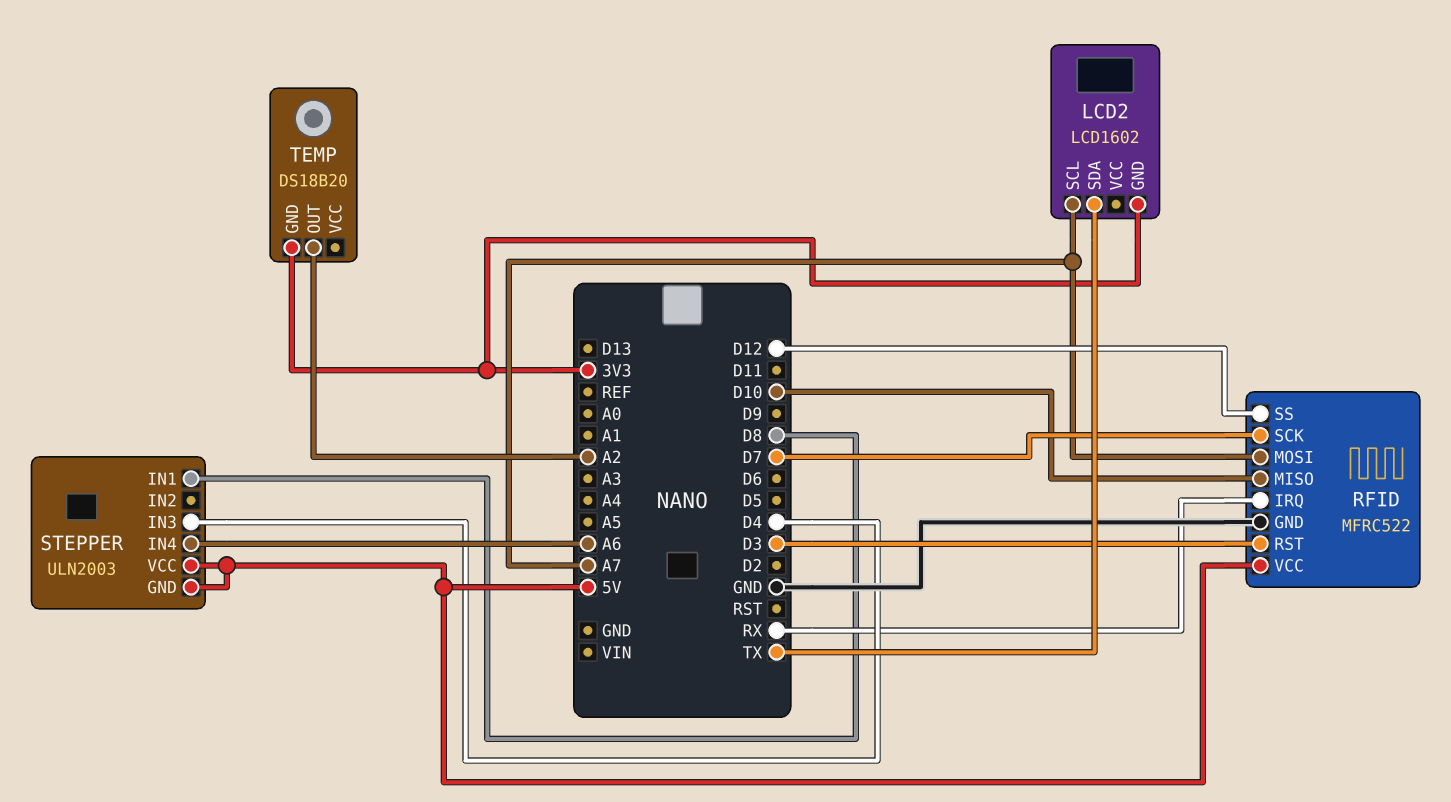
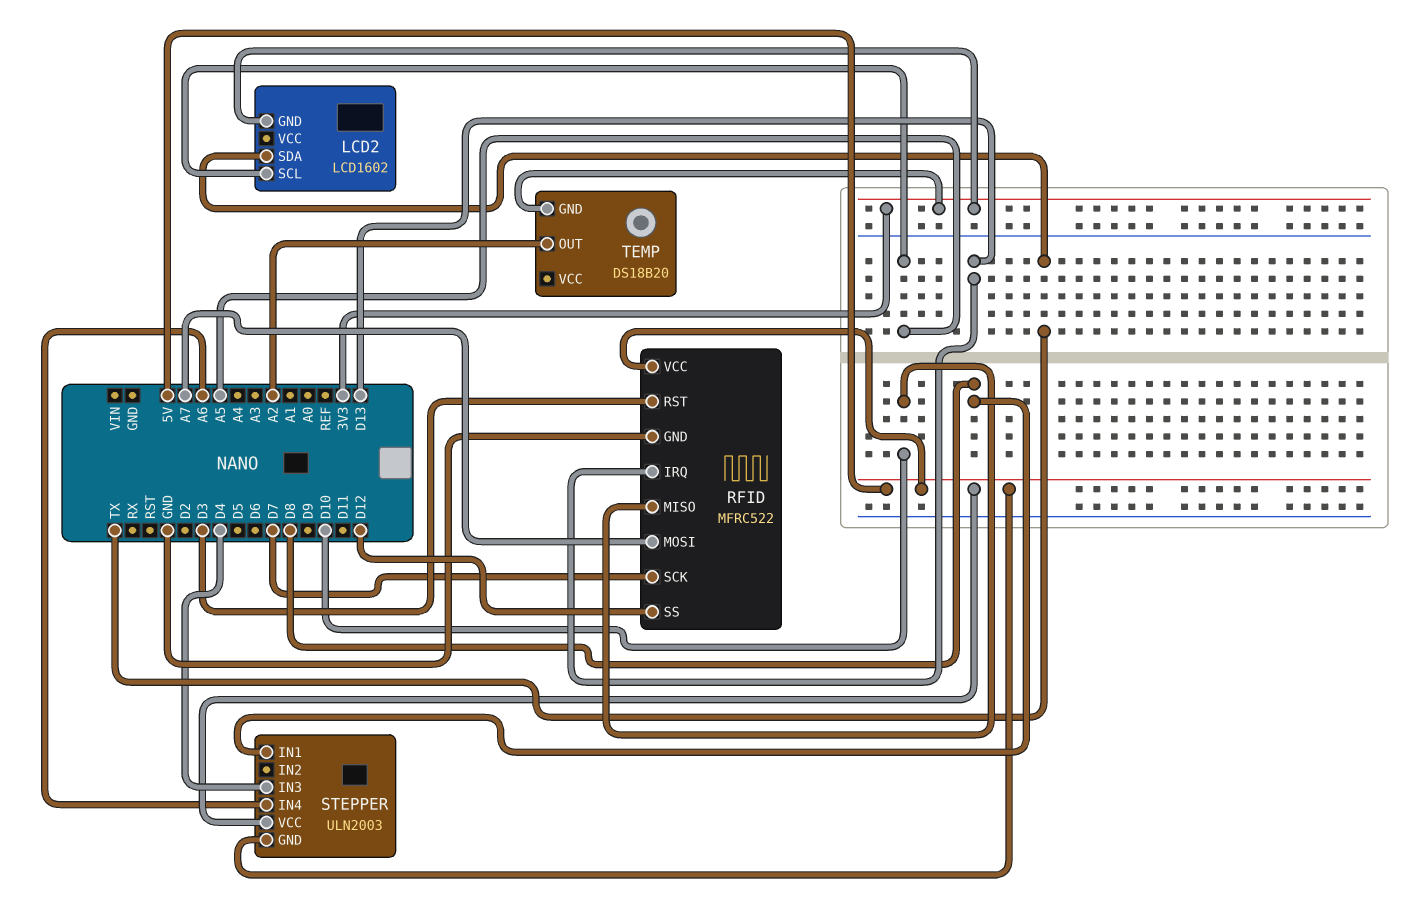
LCD2 pin SCL: A7 -> A5
RFID pin IRQ: RX -> D13

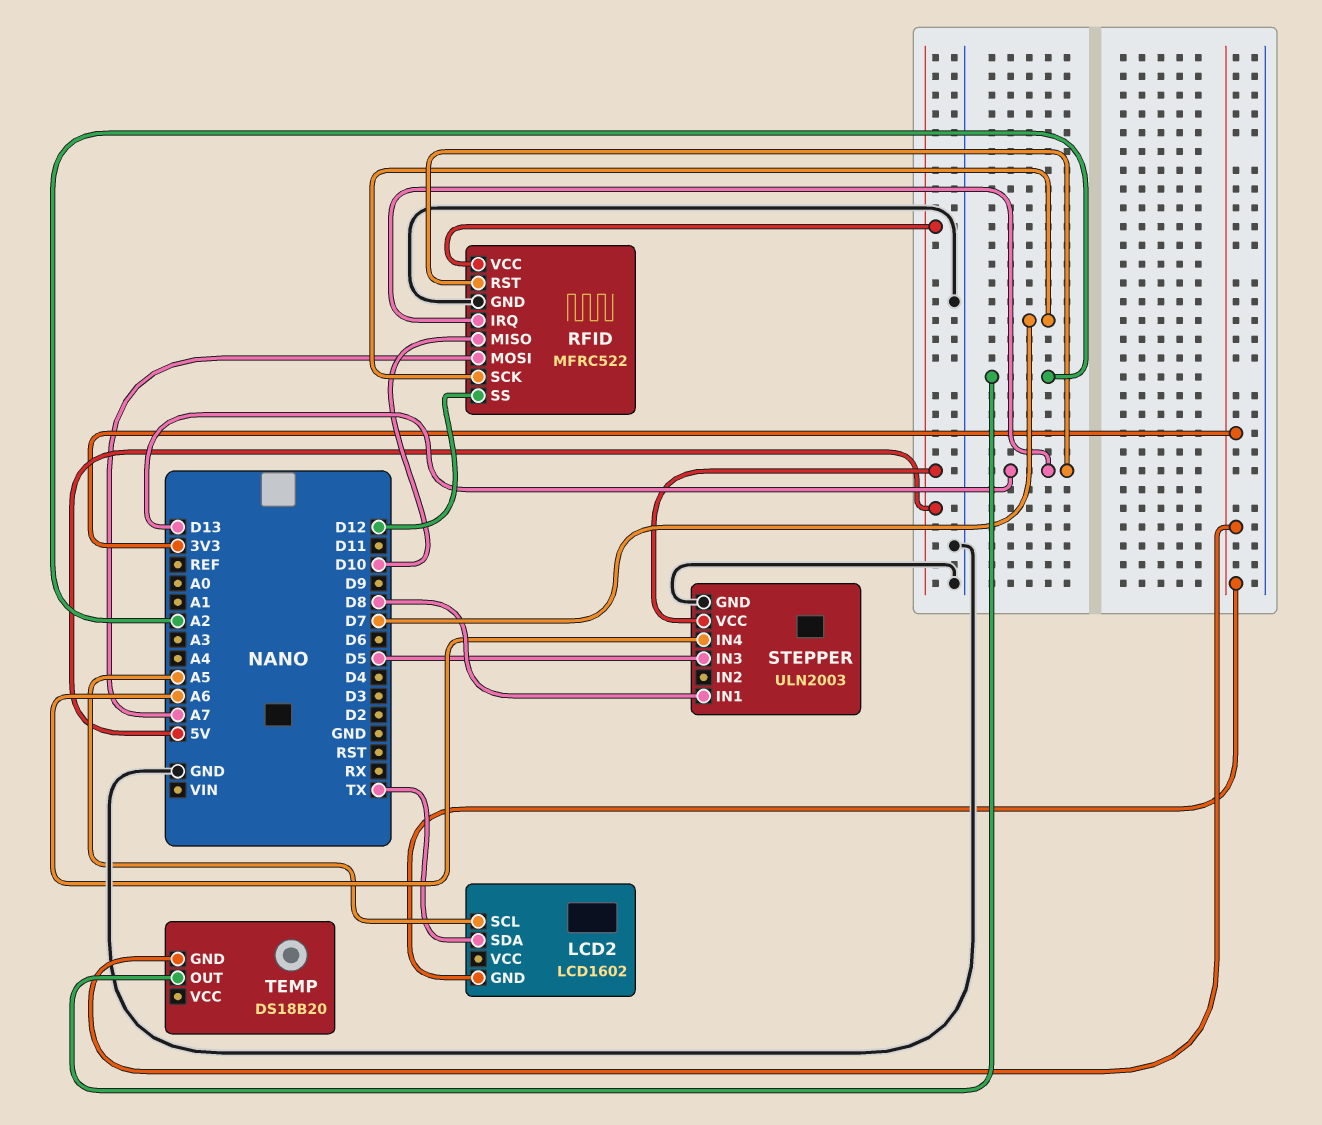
RFID pin RST: D3 -> D13
STEPPER pin GND: 5V -> GND
STEPPER pin IN3: D4 -> D5

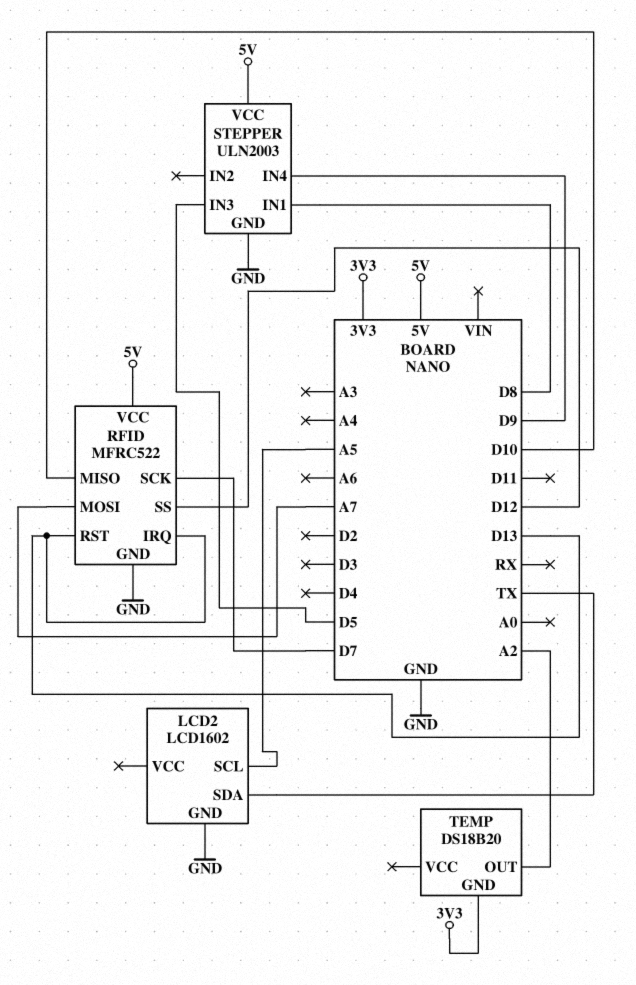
LCD2 pin GND: 3V3 -> GND
STEPPER pin IN4: A6 -> D9

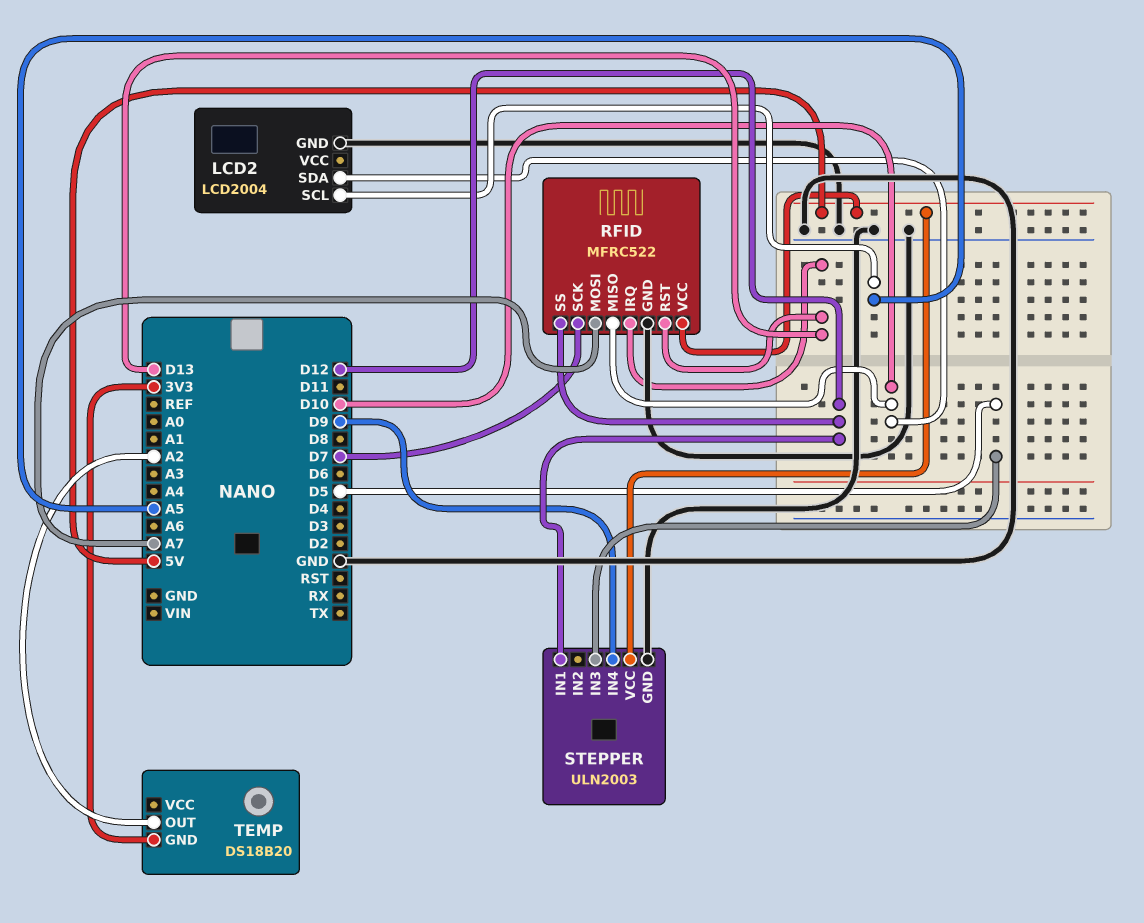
LCD2: LCD1602 -> LCD2004
LCD2 pin SDA: TX -> D10
STEPPER pin IN1: D8 -> D12

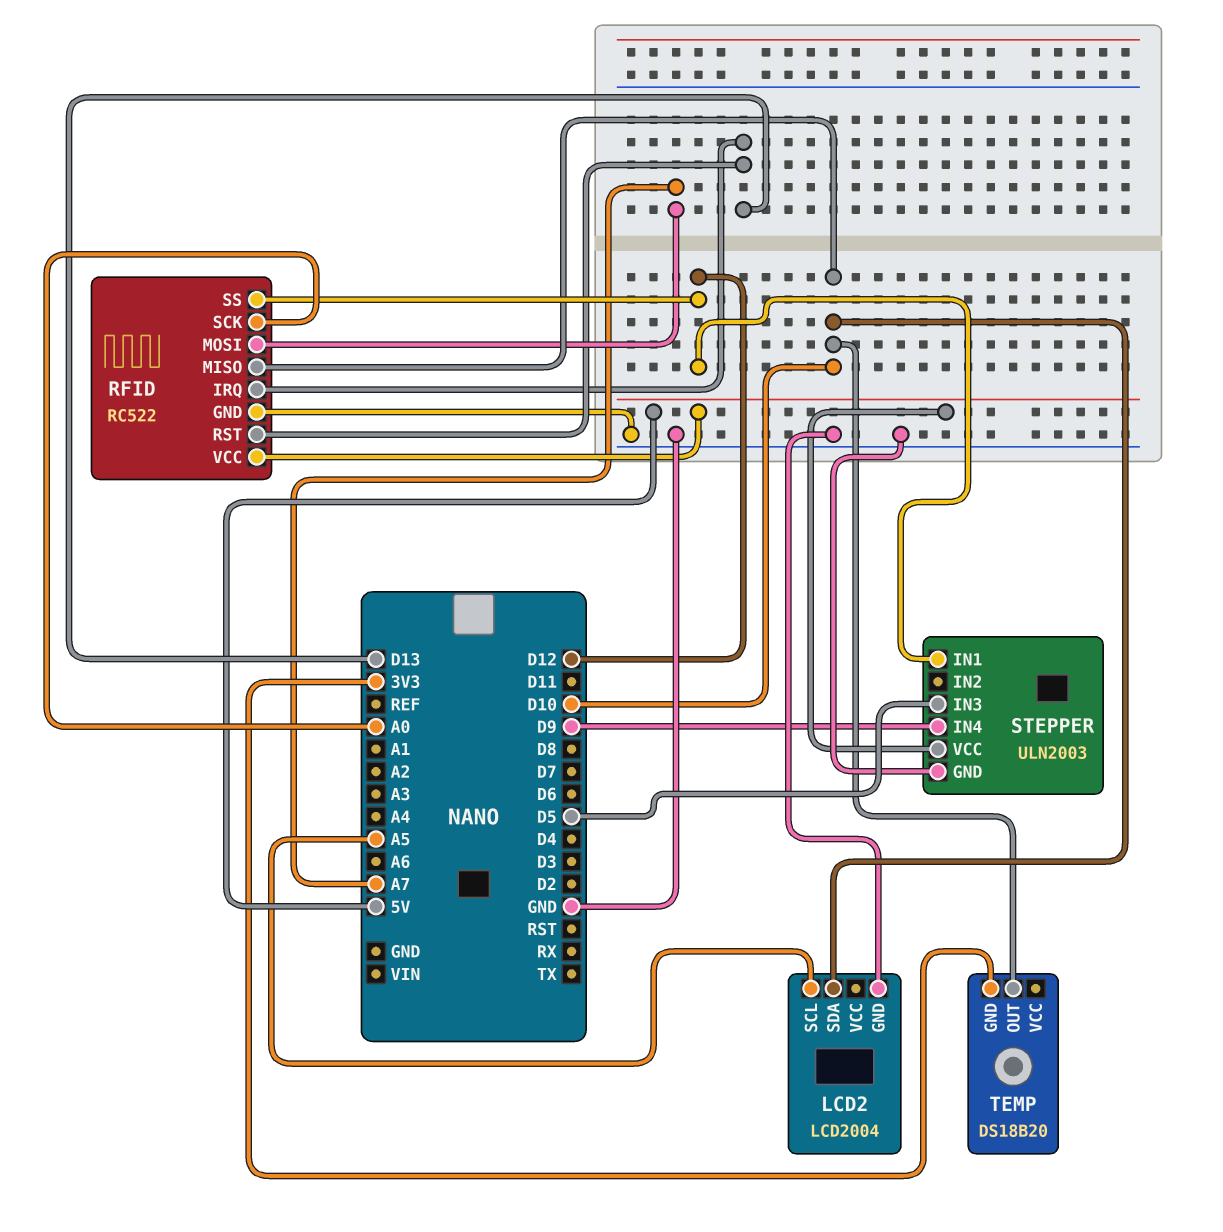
RFID: MFRC522 -> RC522
RFID pin SCK: D7 -> A0
TEMP pin OUT: A2 -> D10

